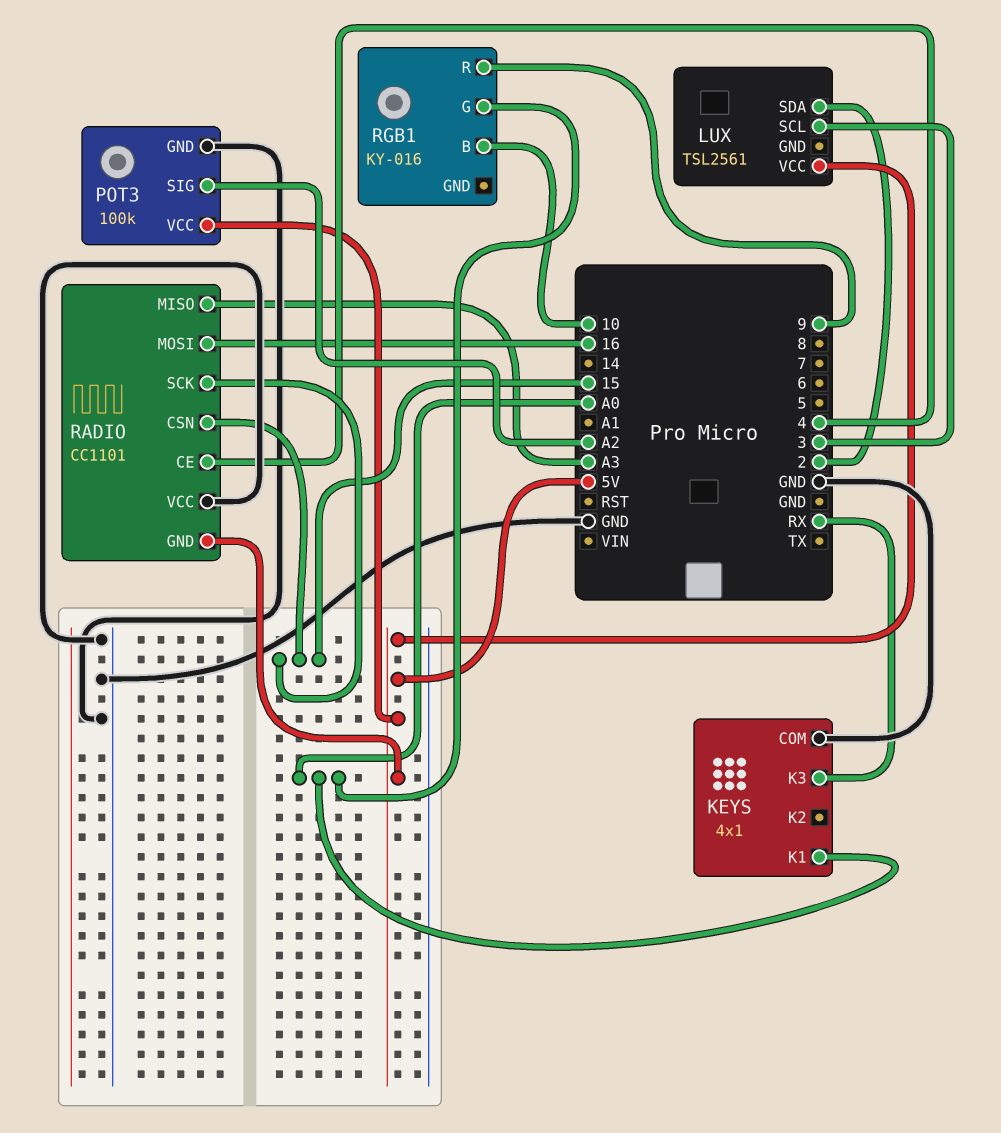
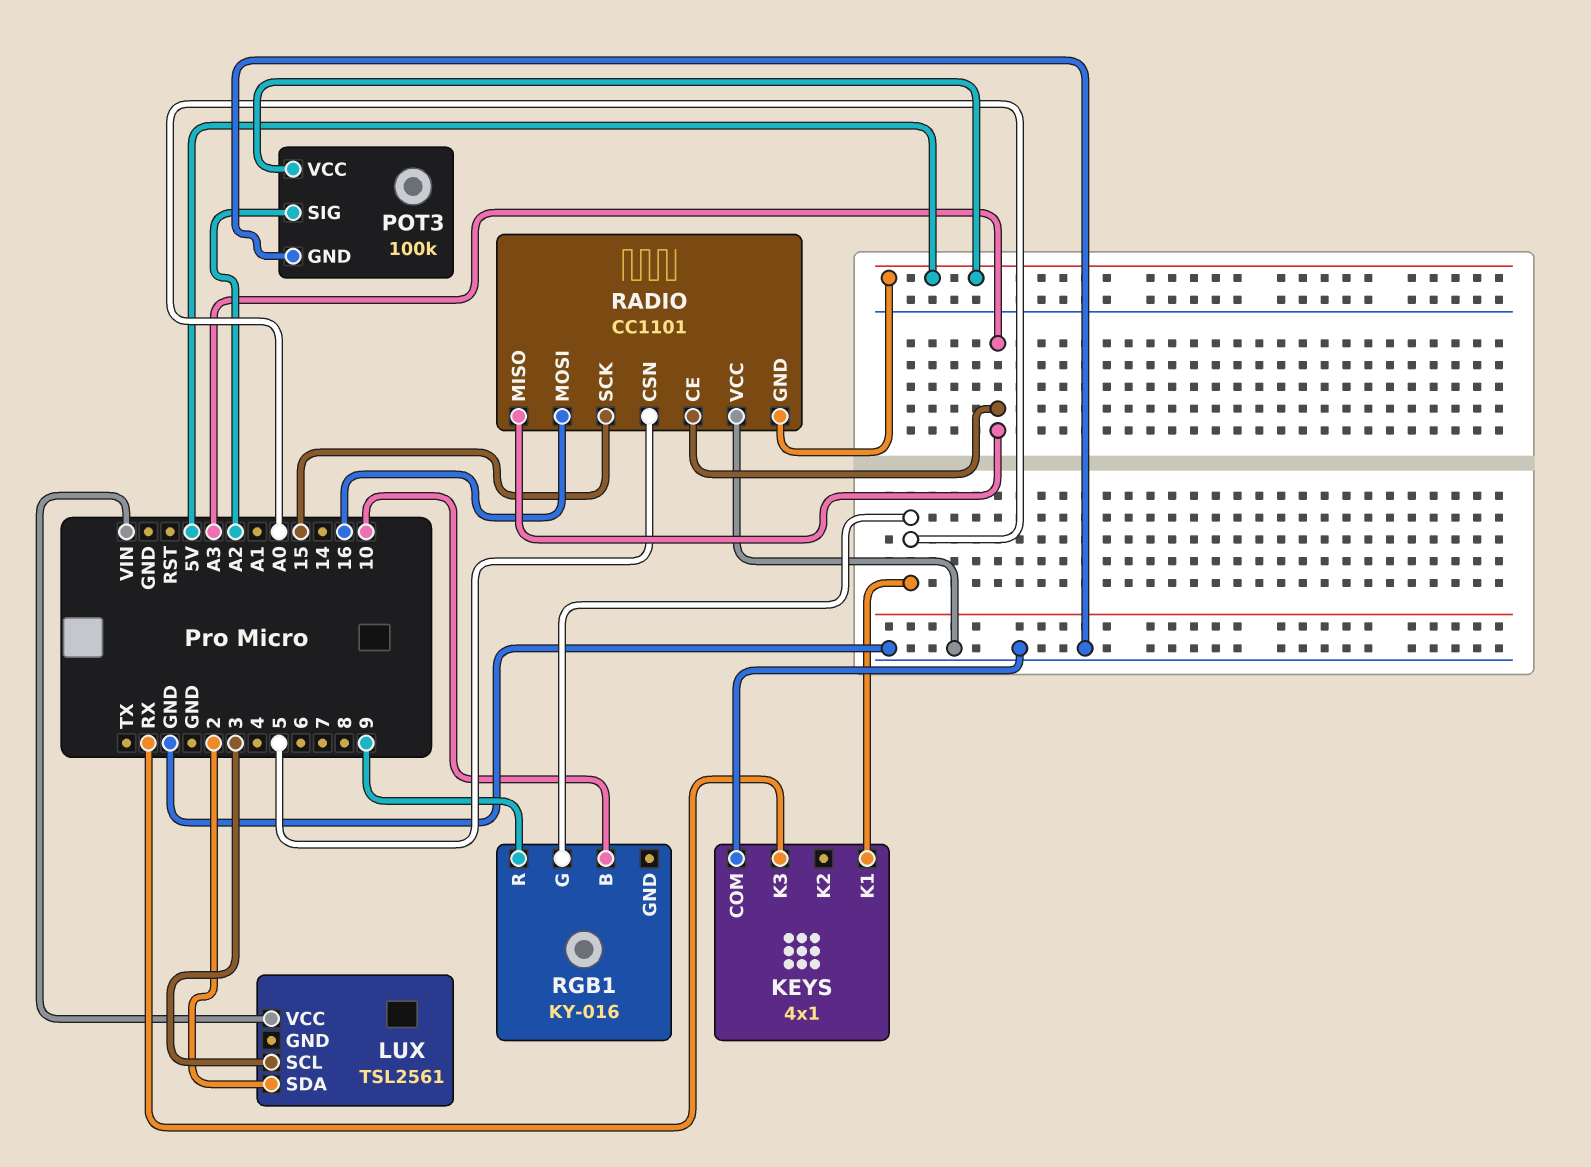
LUX pin VCC: 5V -> VIN
RADIO pin CE: 4 -> A3
RADIO pin CSN: 15 -> 5

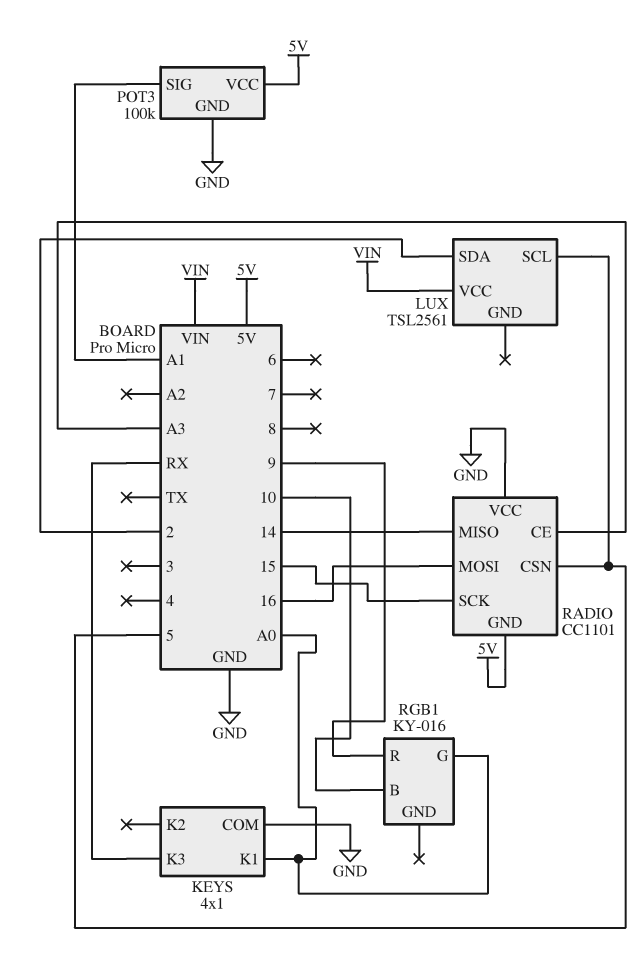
LUX pin SCL: 3 -> 5
POT3 pin SIG: A2 -> A1
RADIO pin MISO: A3 -> 14

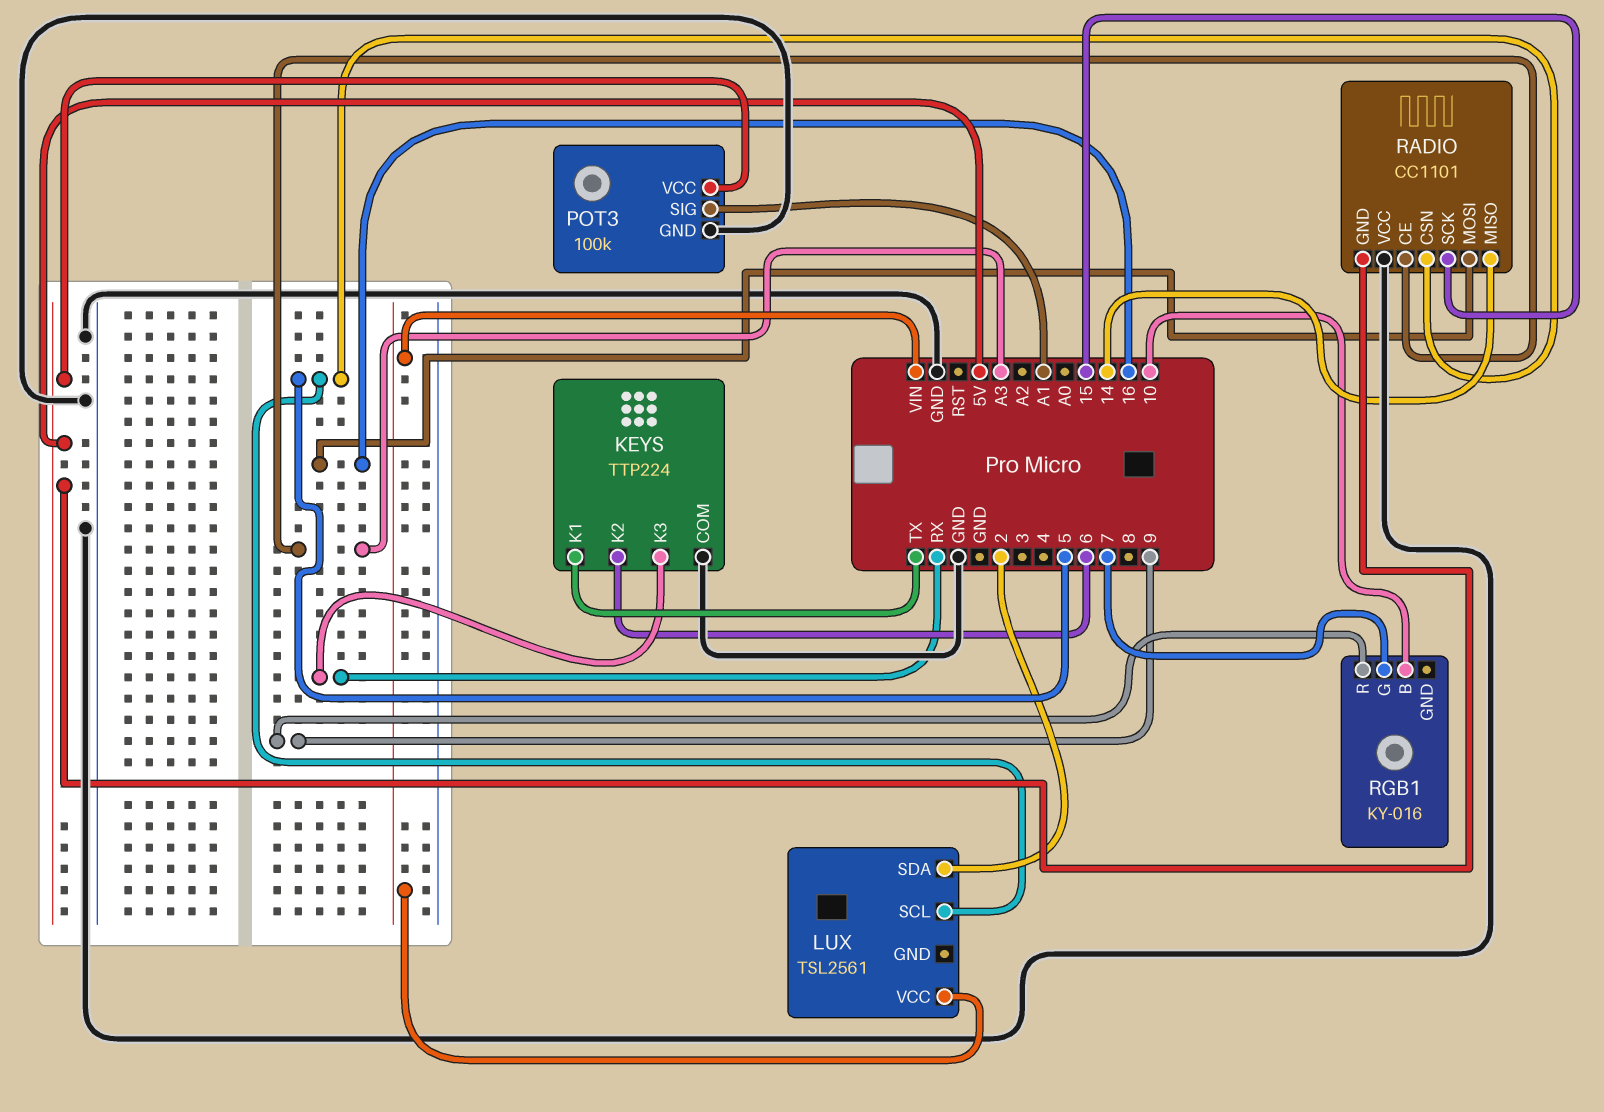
KEYS: 4x1 -> TTP224
KEYS pin K1: A0 -> TX
KEYS pin K2: none -> 6
RGB1 pin G: A0 -> 7

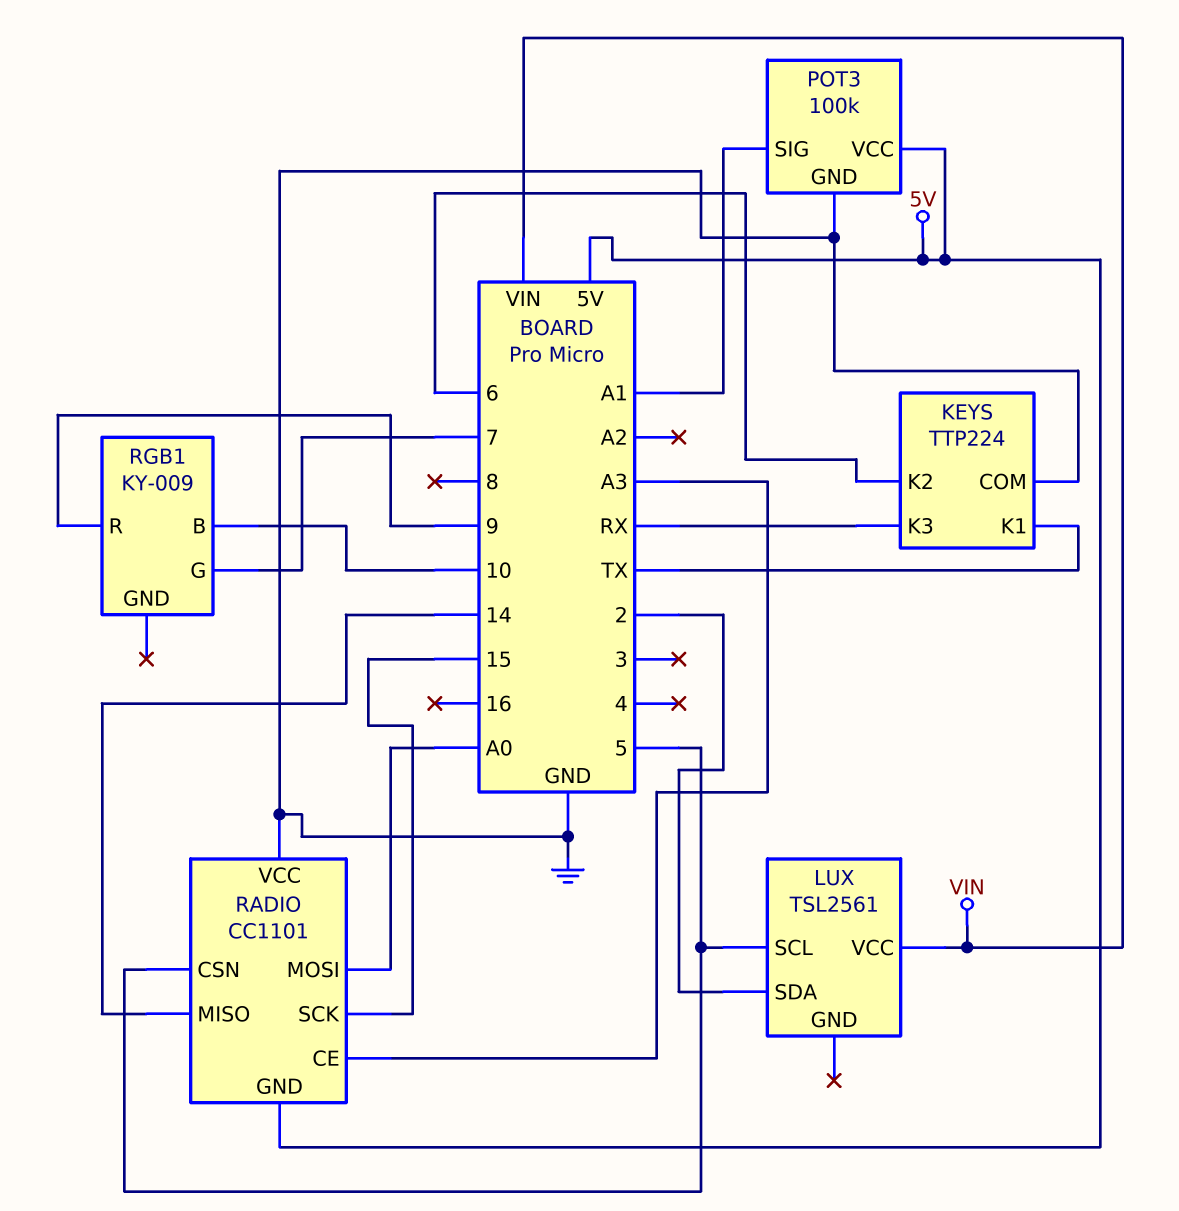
RADIO pin MOSI: 16 -> A0
RGB1: KY-016 -> KY-009

